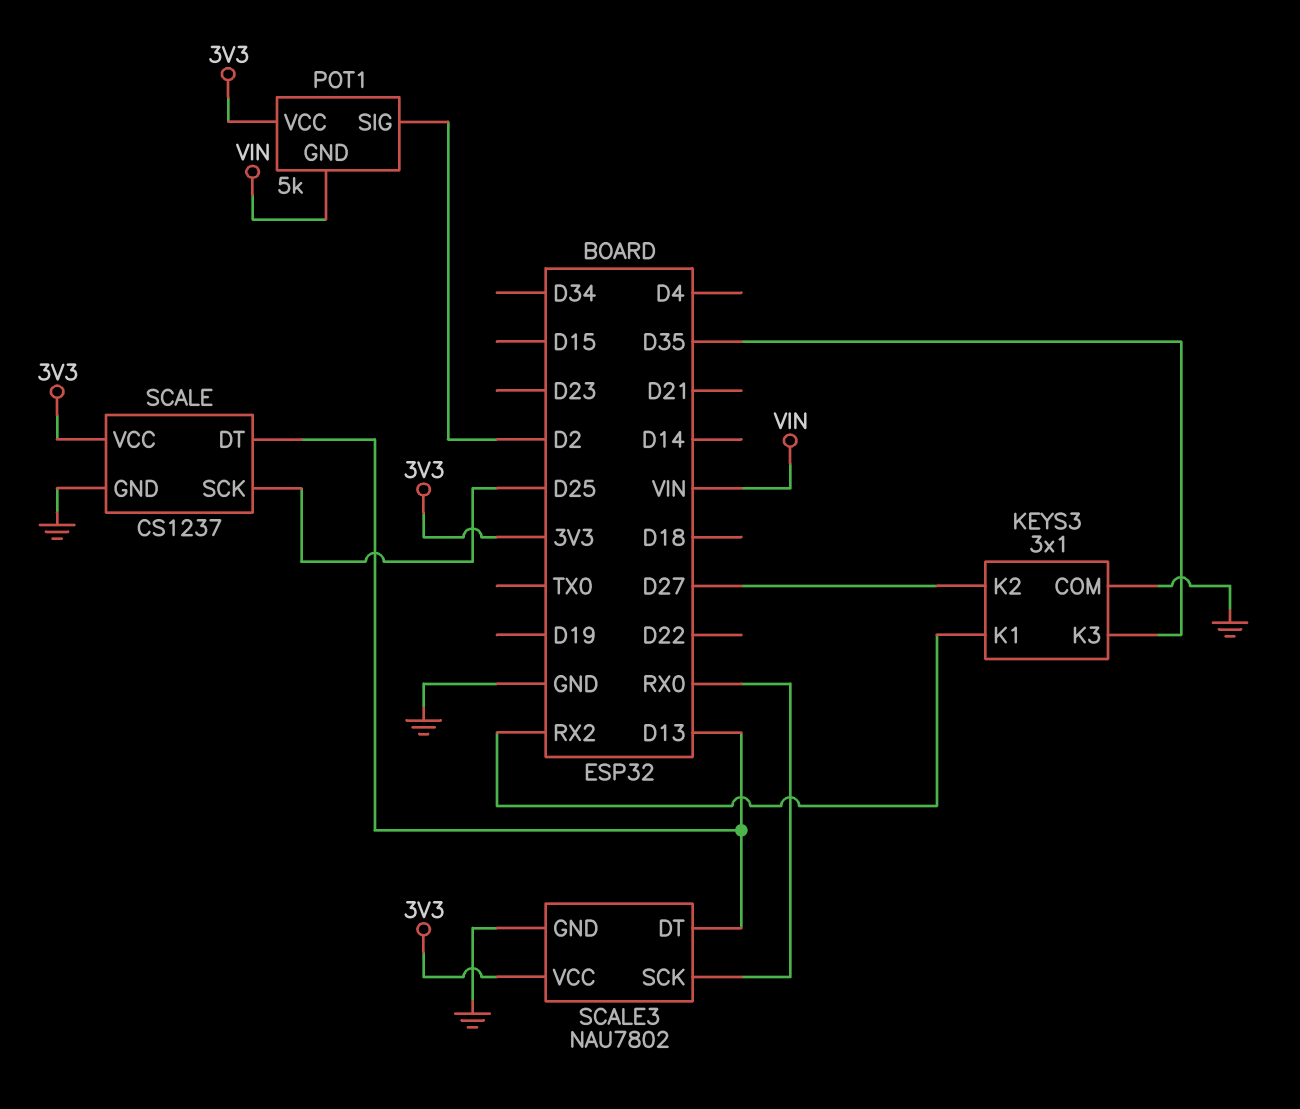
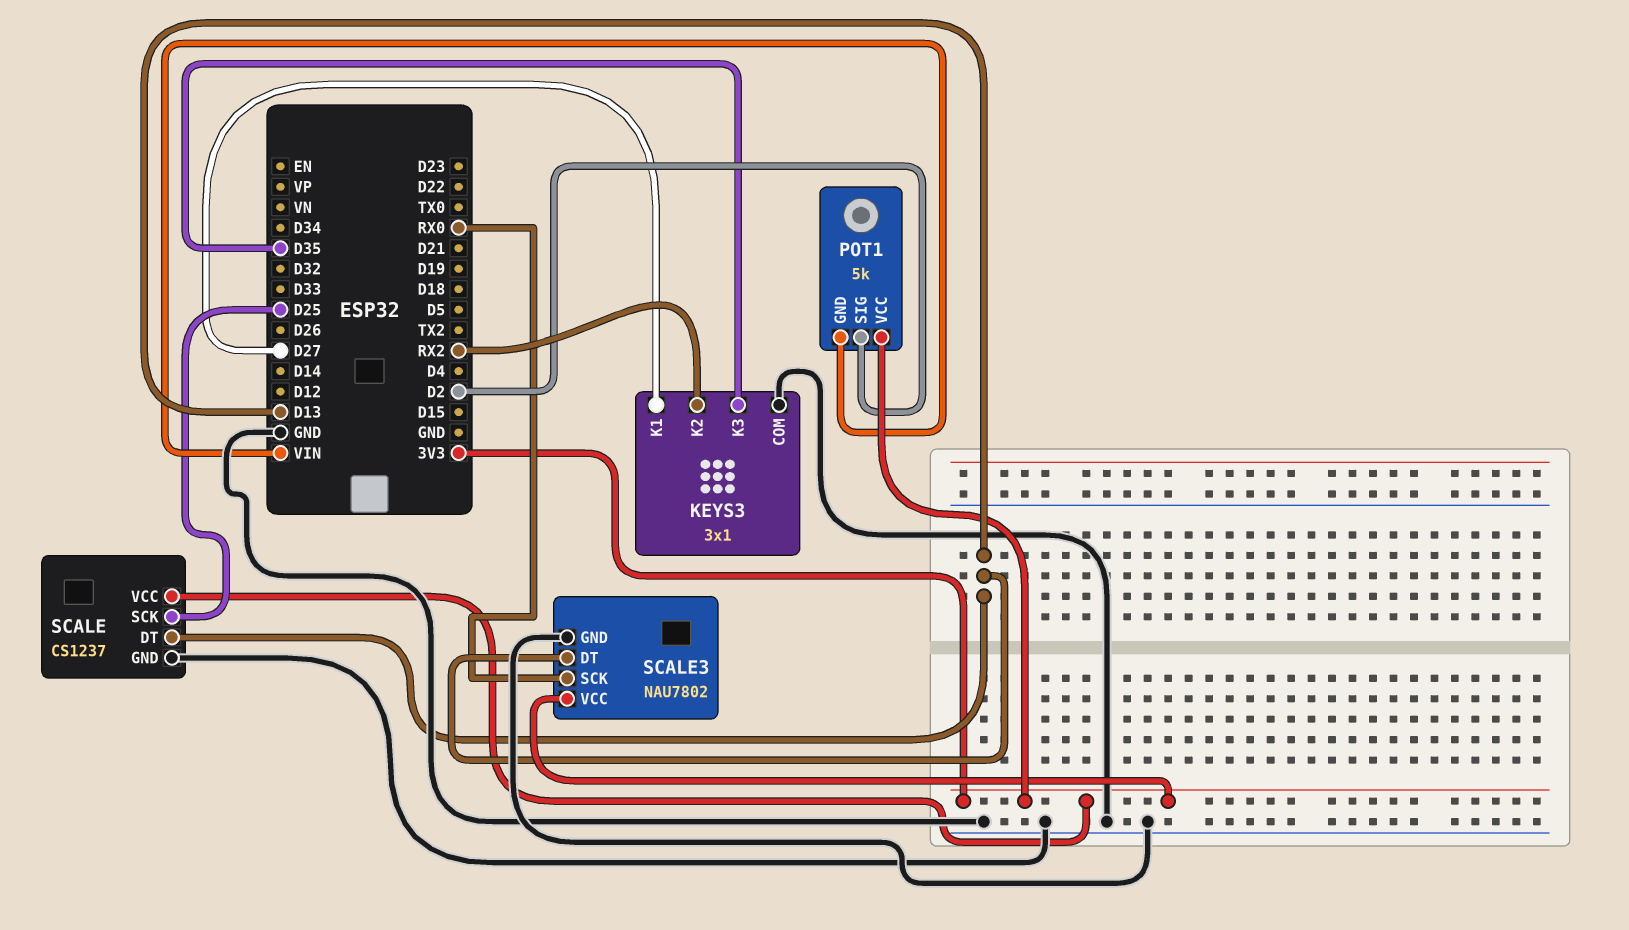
KEYS3 pin K1: RX2 -> D27
KEYS3 pin K2: D27 -> RX2

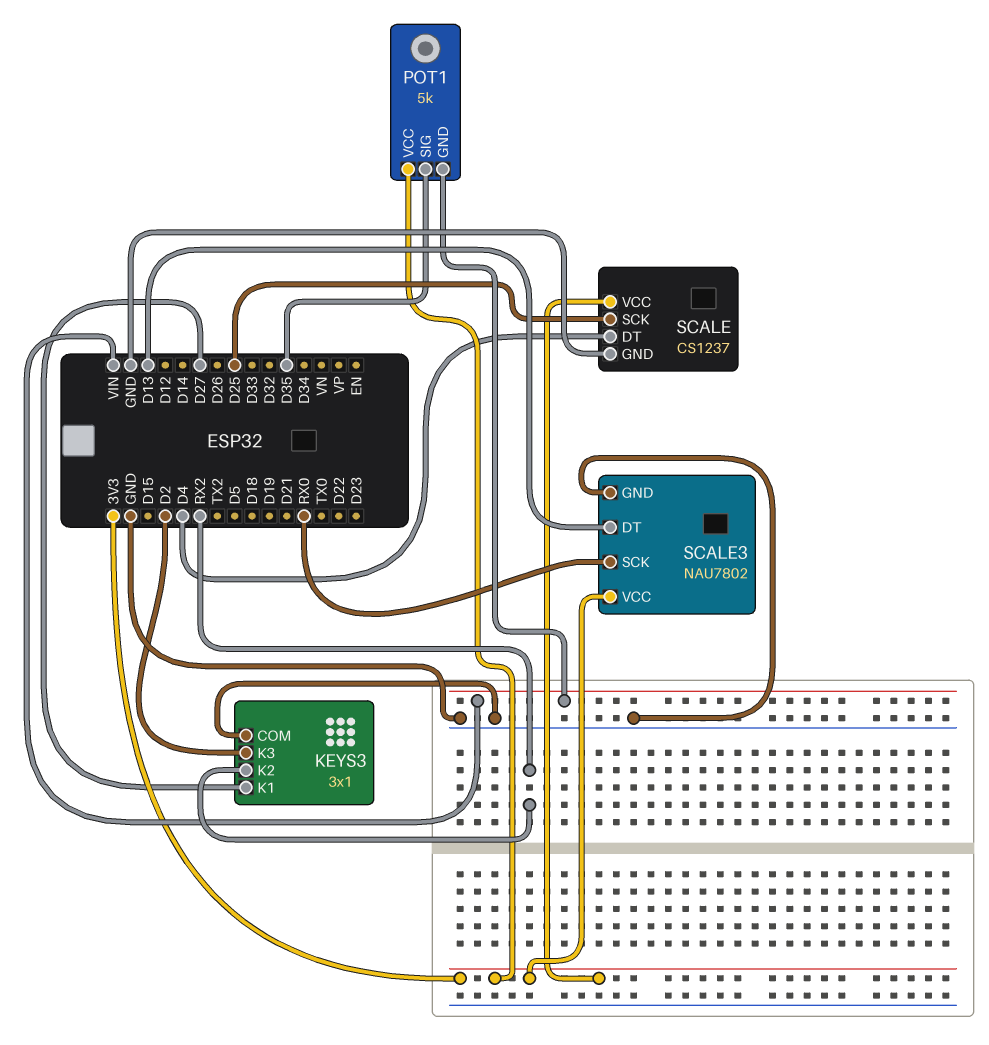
KEYS3 pin K3: D35 -> D2
POT1 pin SIG: D2 -> D35
SCALE pin DT: D13 -> D4

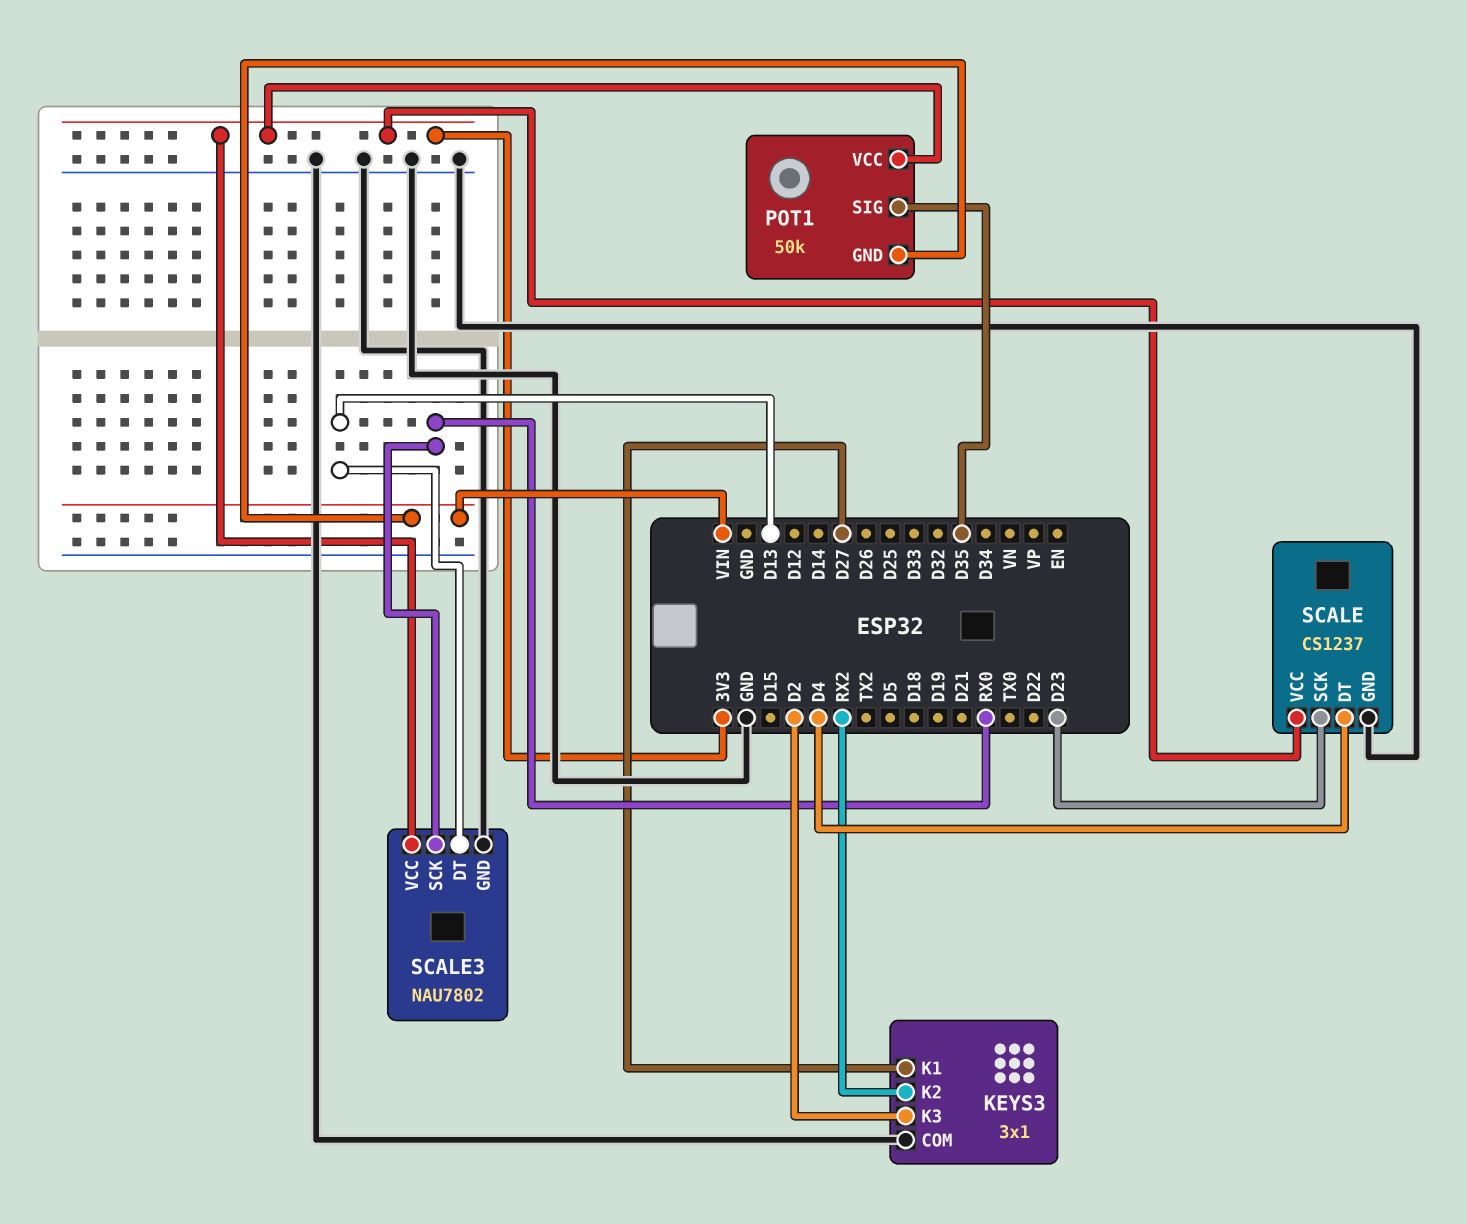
POT1: 5k -> 50k
SCALE pin SCK: D25 -> D23

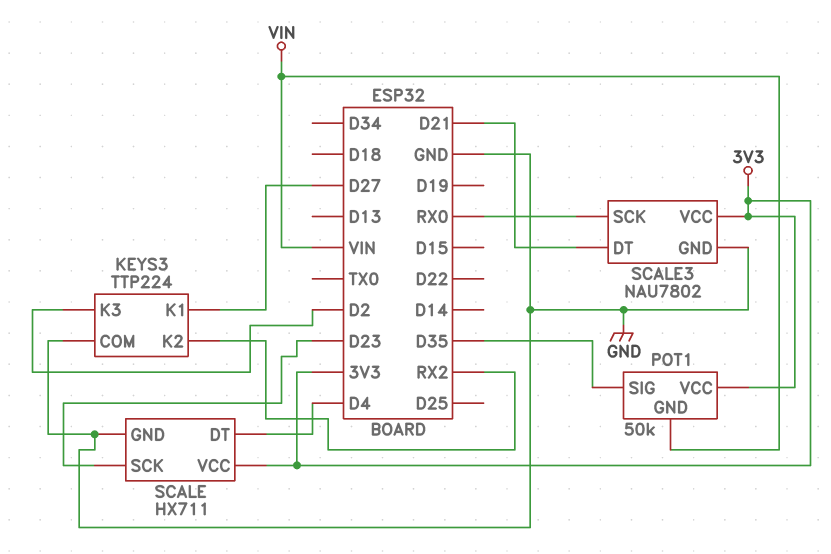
KEYS3: 3x1 -> TTP224
SCALE: CS1237 -> HX711
SCALE3 pin DT: D13 -> D21

